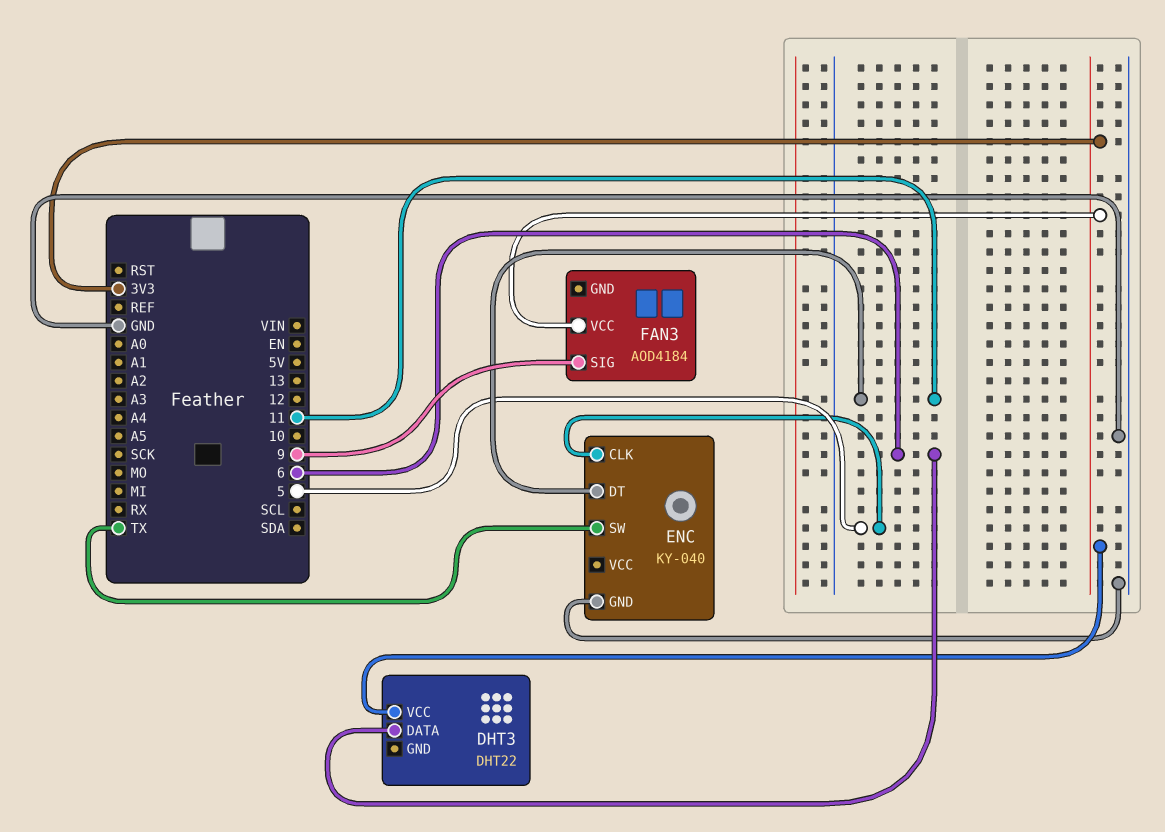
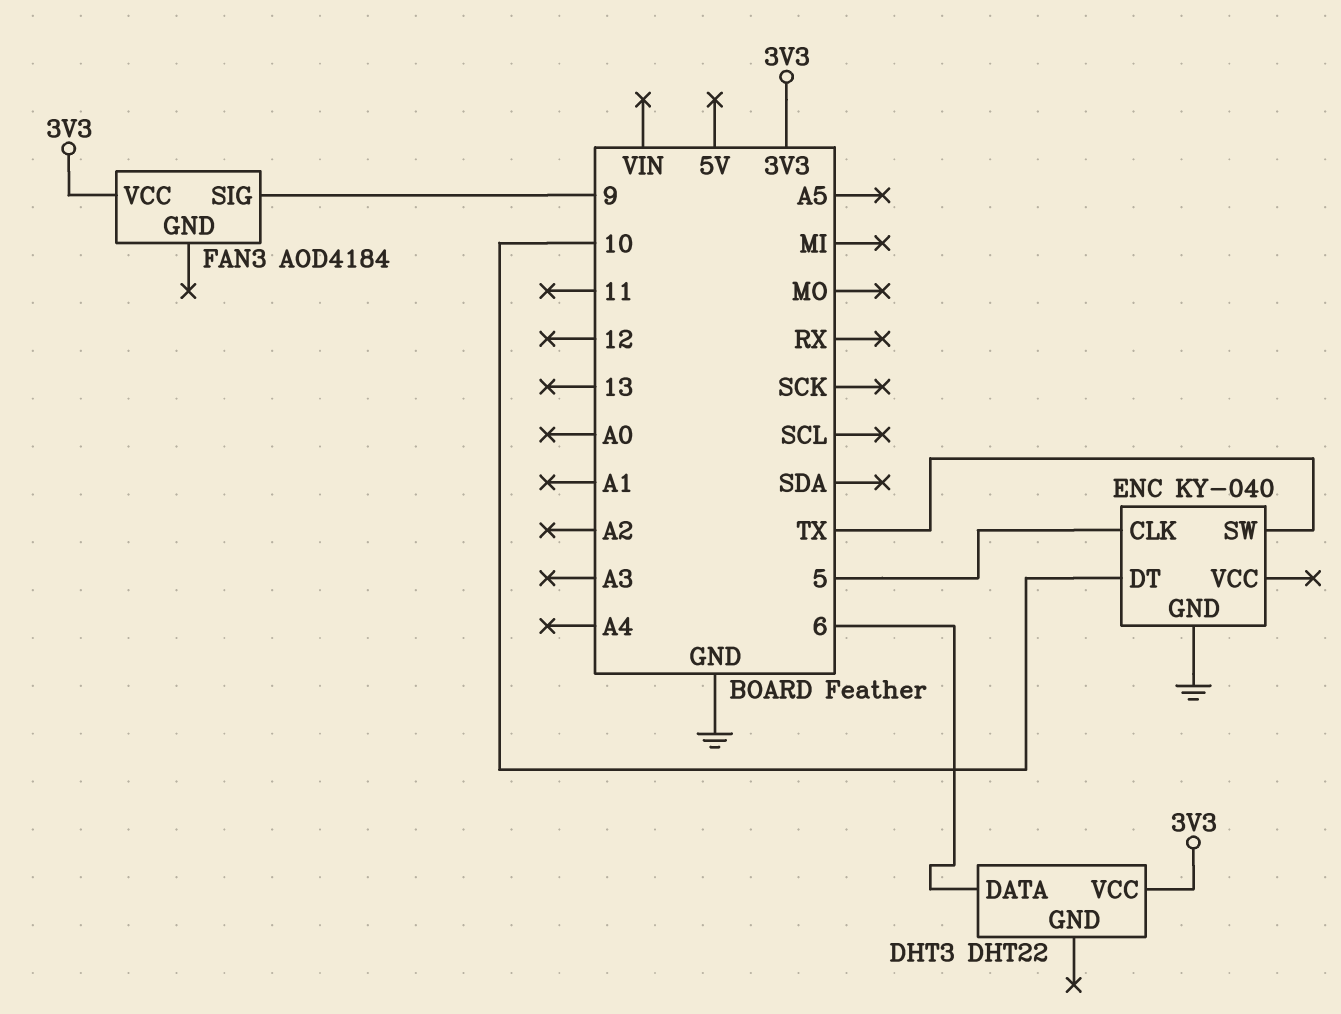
ENC pin DT: 11 -> 10

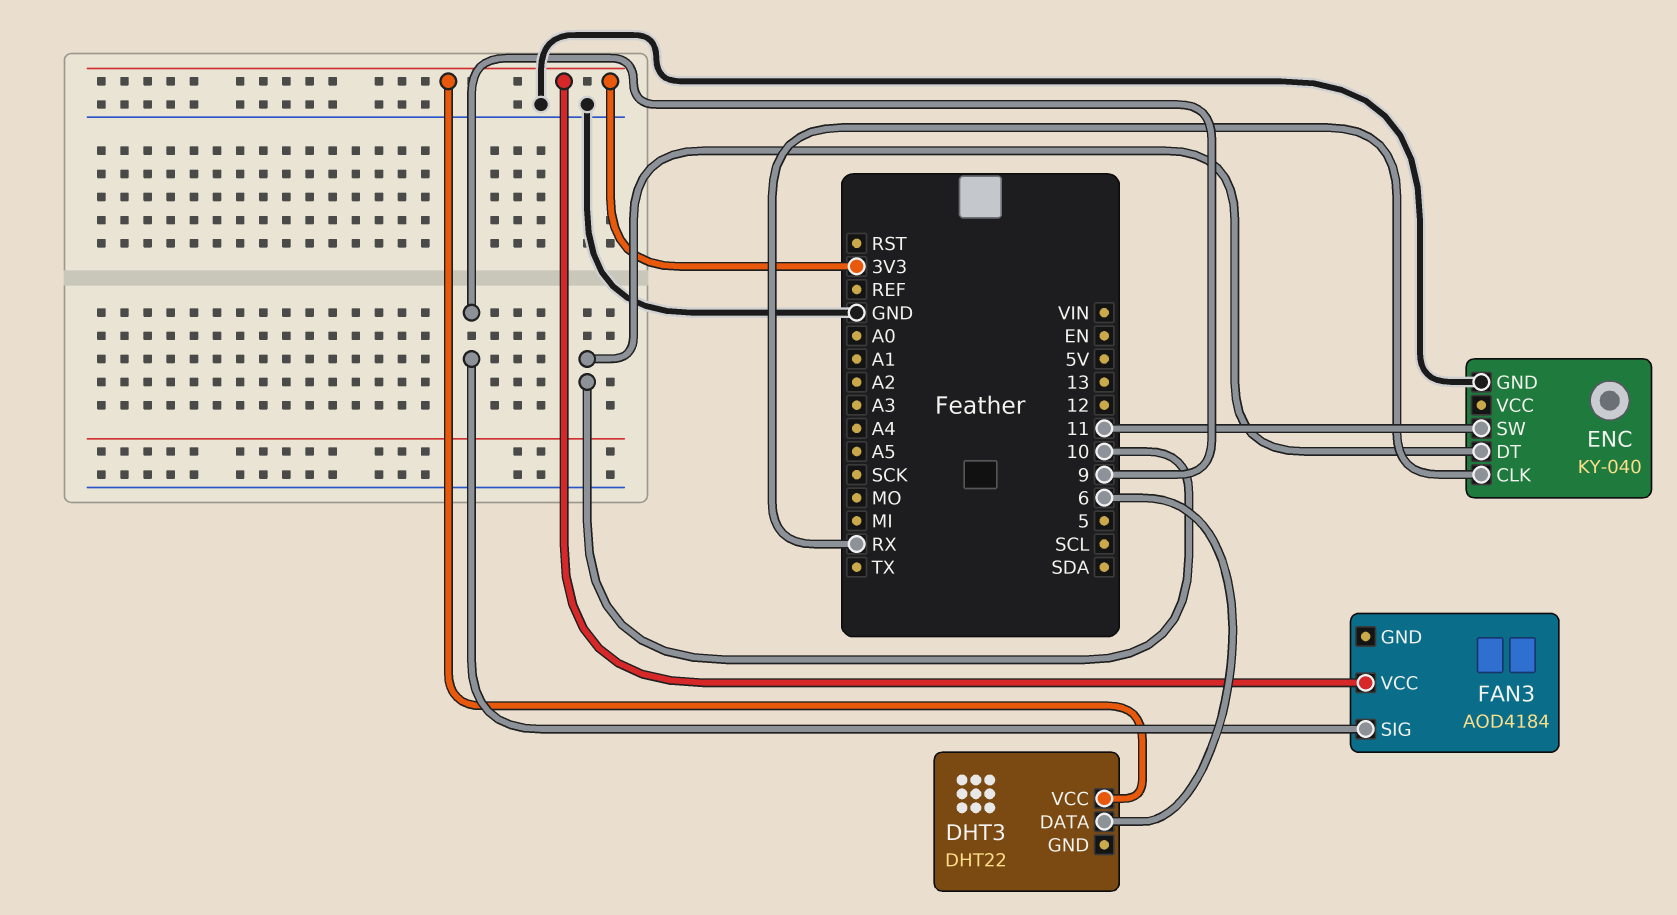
ENC pin CLK: 5 -> RX
ENC pin SW: TX -> 11

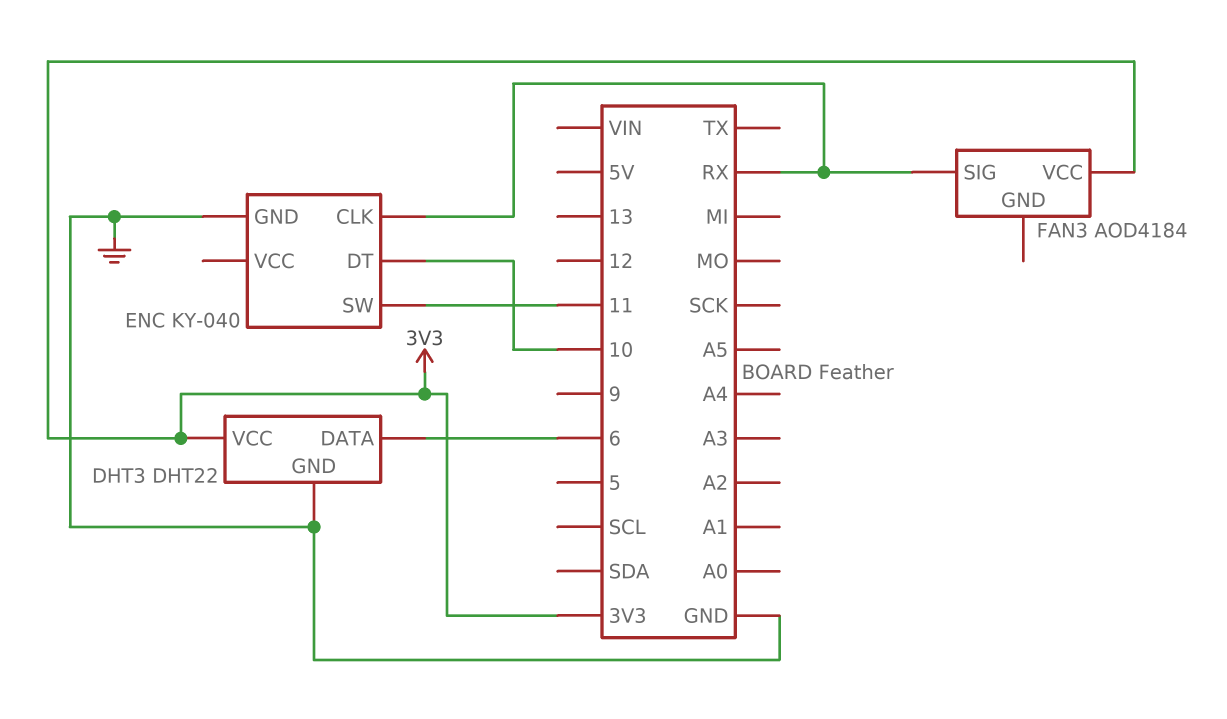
DHT3 pin GND: none -> GND
FAN3 pin SIG: 9 -> RX

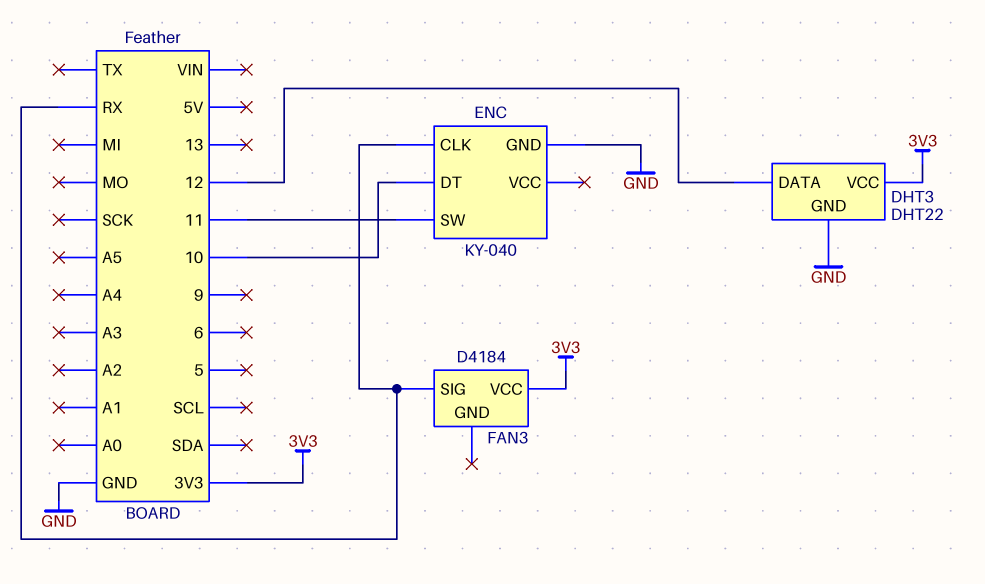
DHT3 pin DATA: 6 -> 12
FAN3: AOD4184 -> D4184

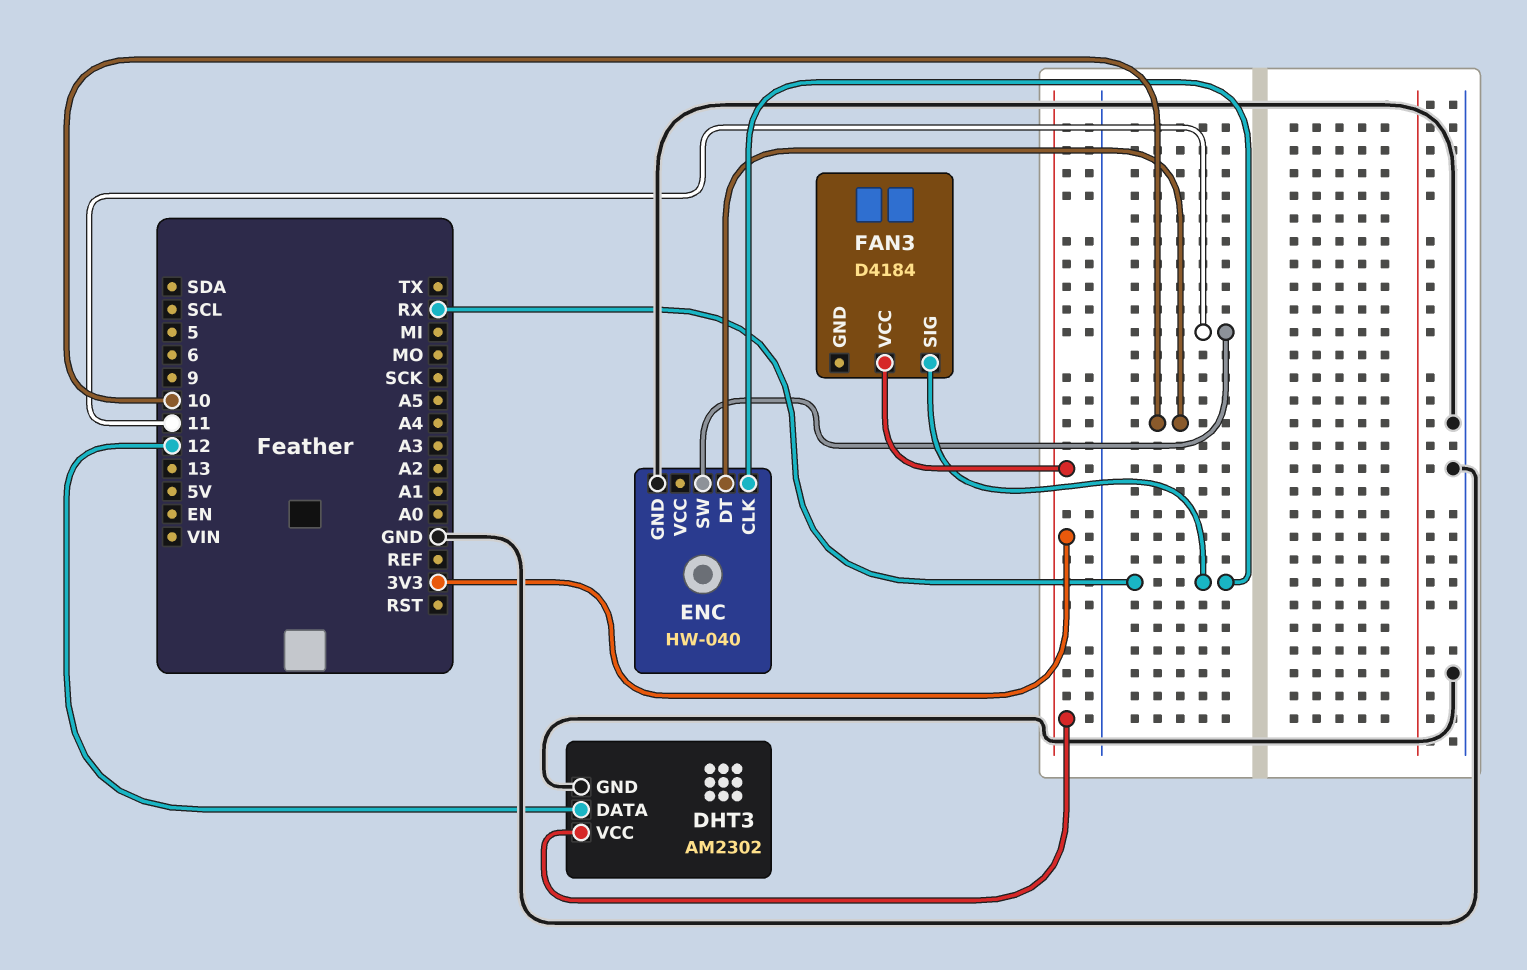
DHT3: DHT22 -> AM2302
ENC: KY-040 -> HW-040

